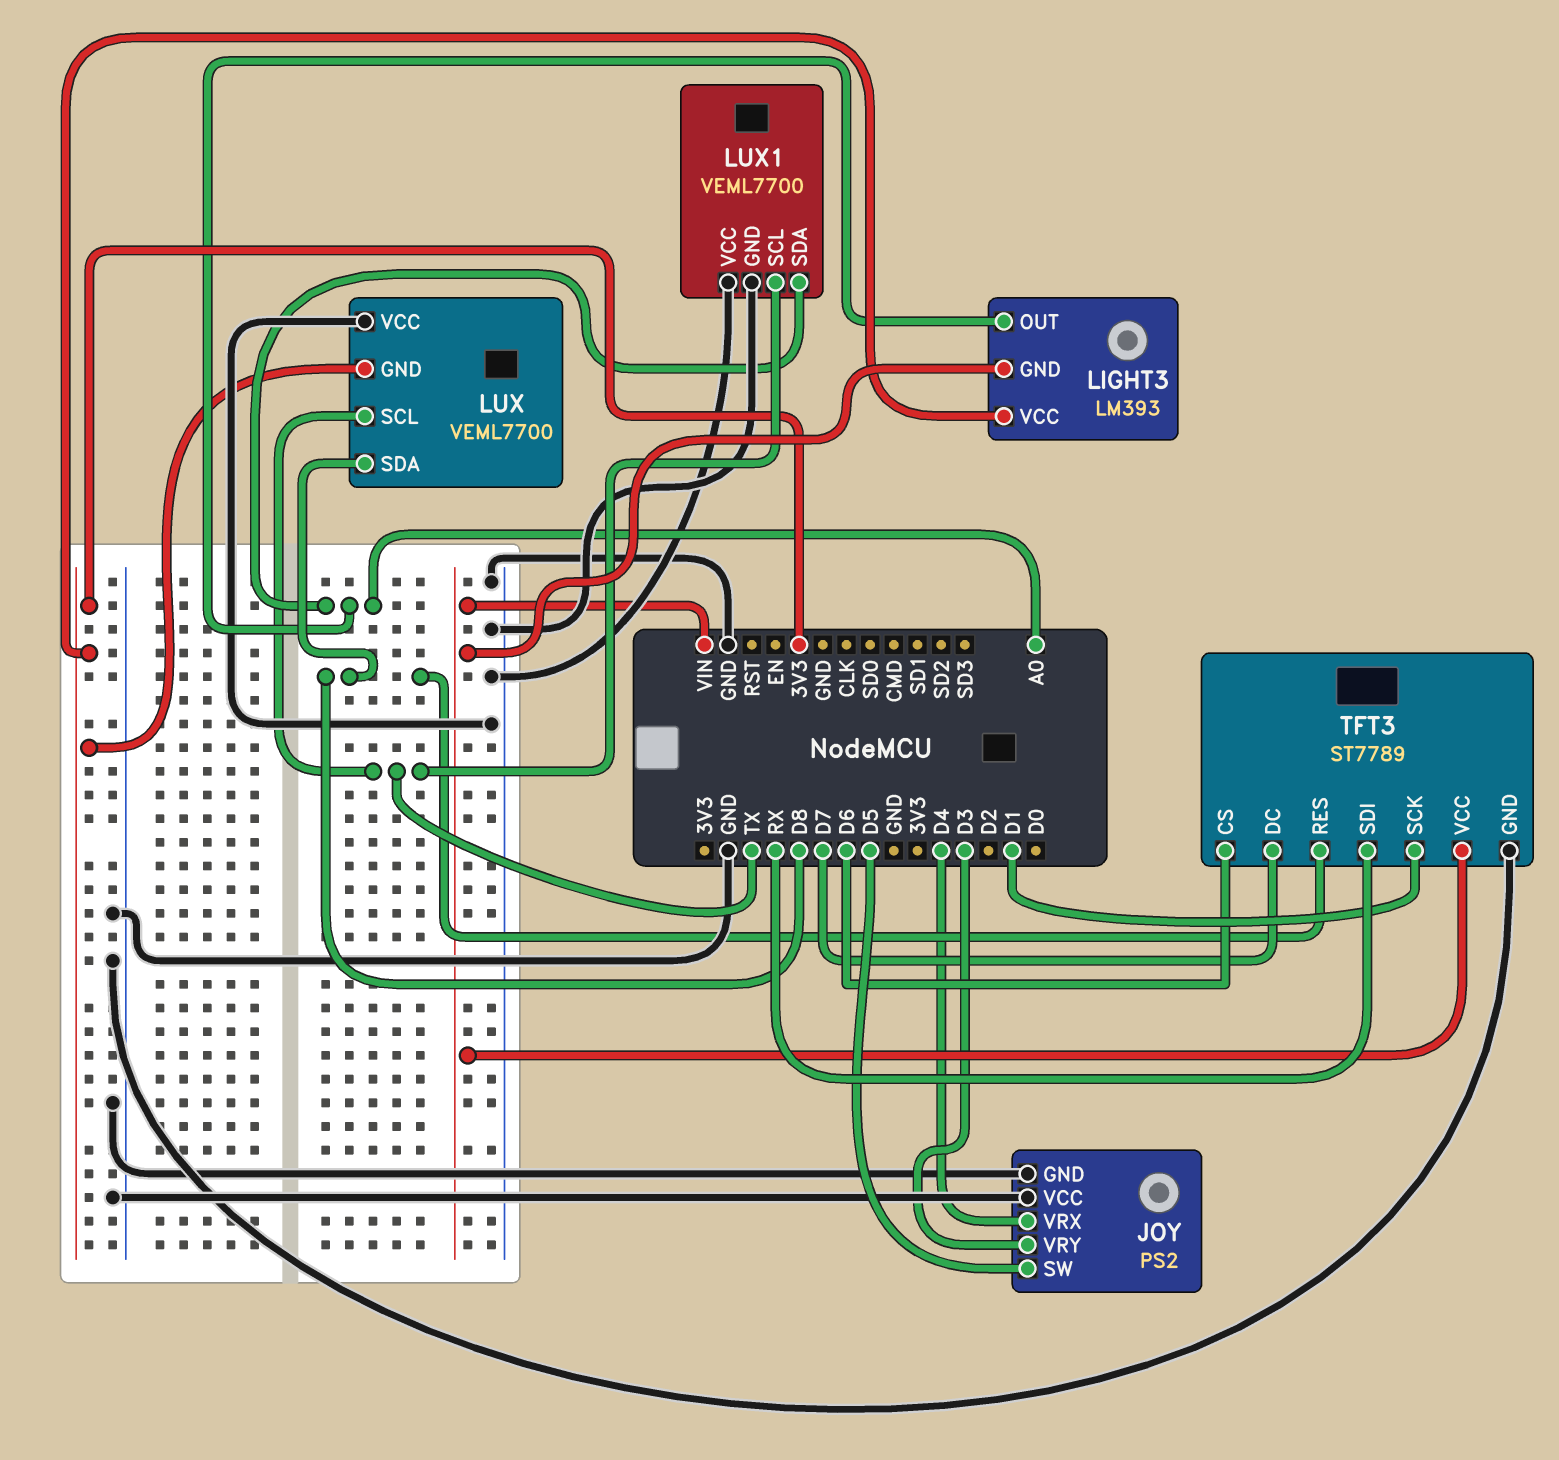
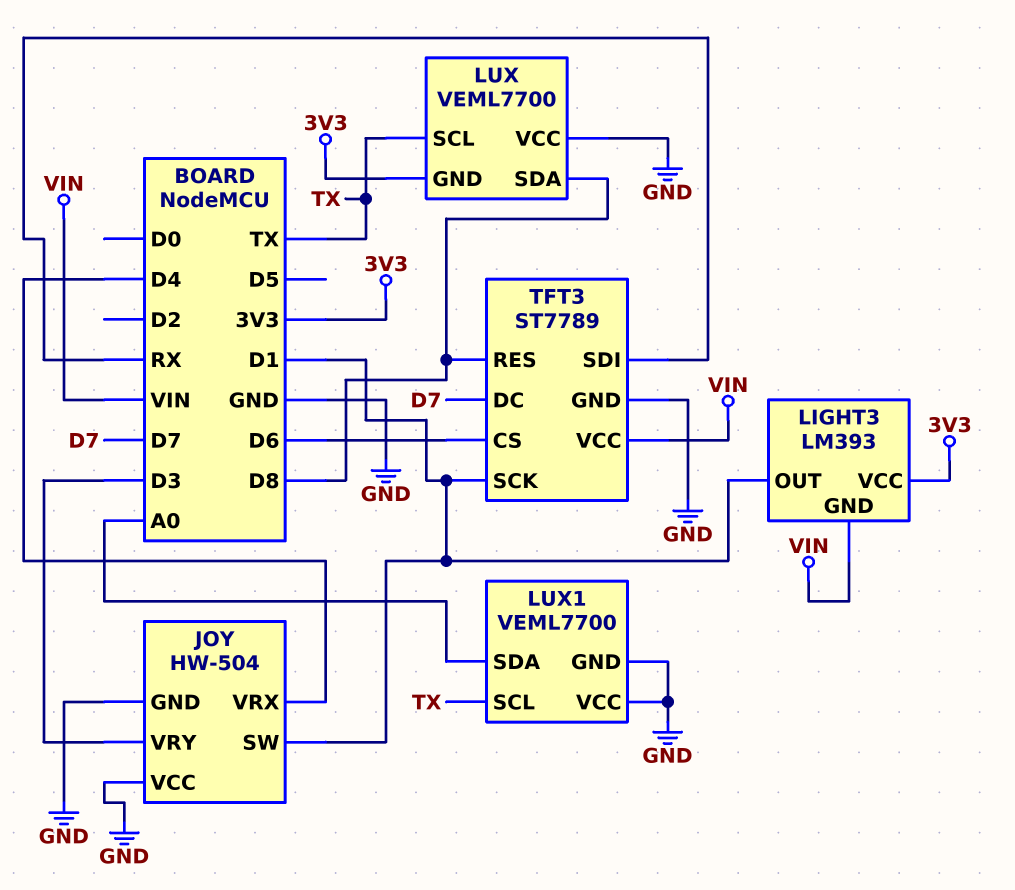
JOY: PS2 -> HW-504
JOY pin SW: D5 -> D1
LIGHT3 pin OUT: A0 -> D1

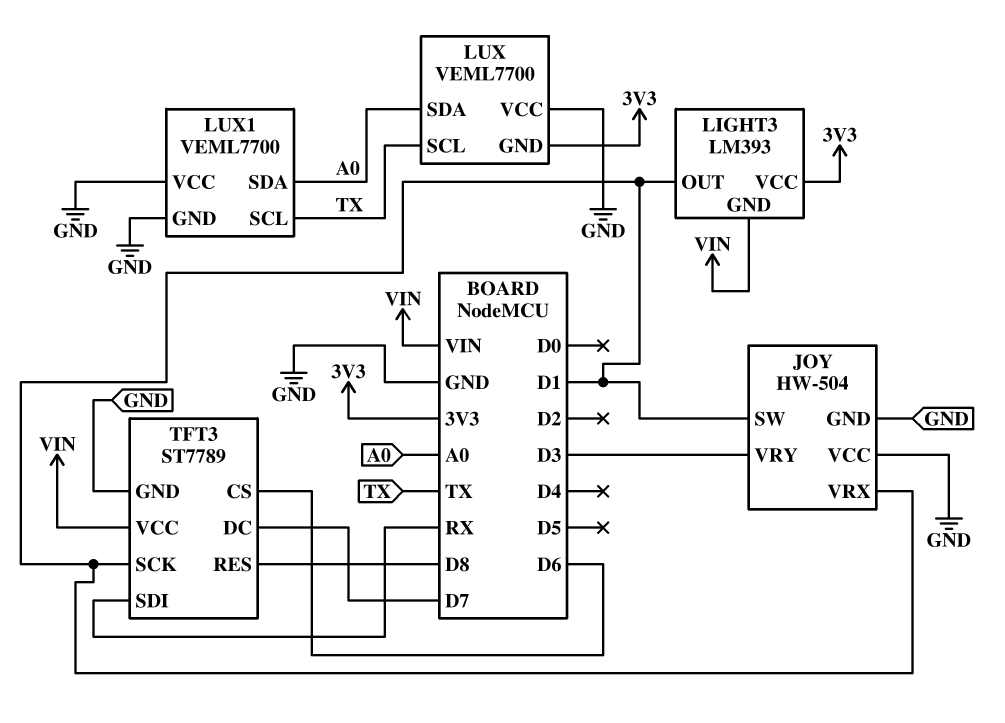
JOY pin VRX: D4 -> D1
LUX pin SDA: D8 -> A0

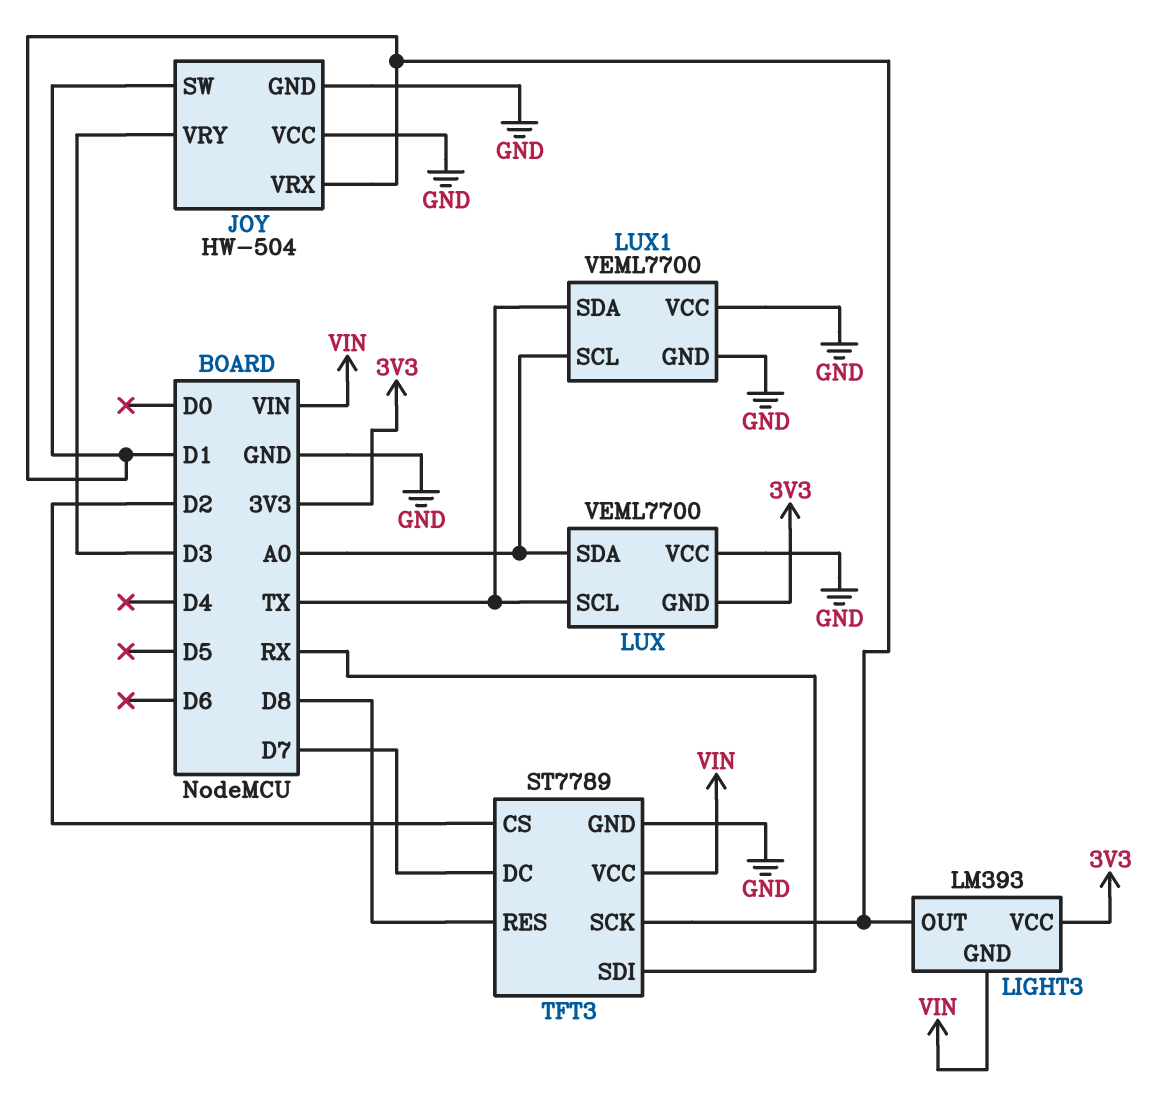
LUX1 pin SCL: TX -> A0
LUX1 pin SDA: A0 -> TX
TFT3 pin CS: D6 -> D2

